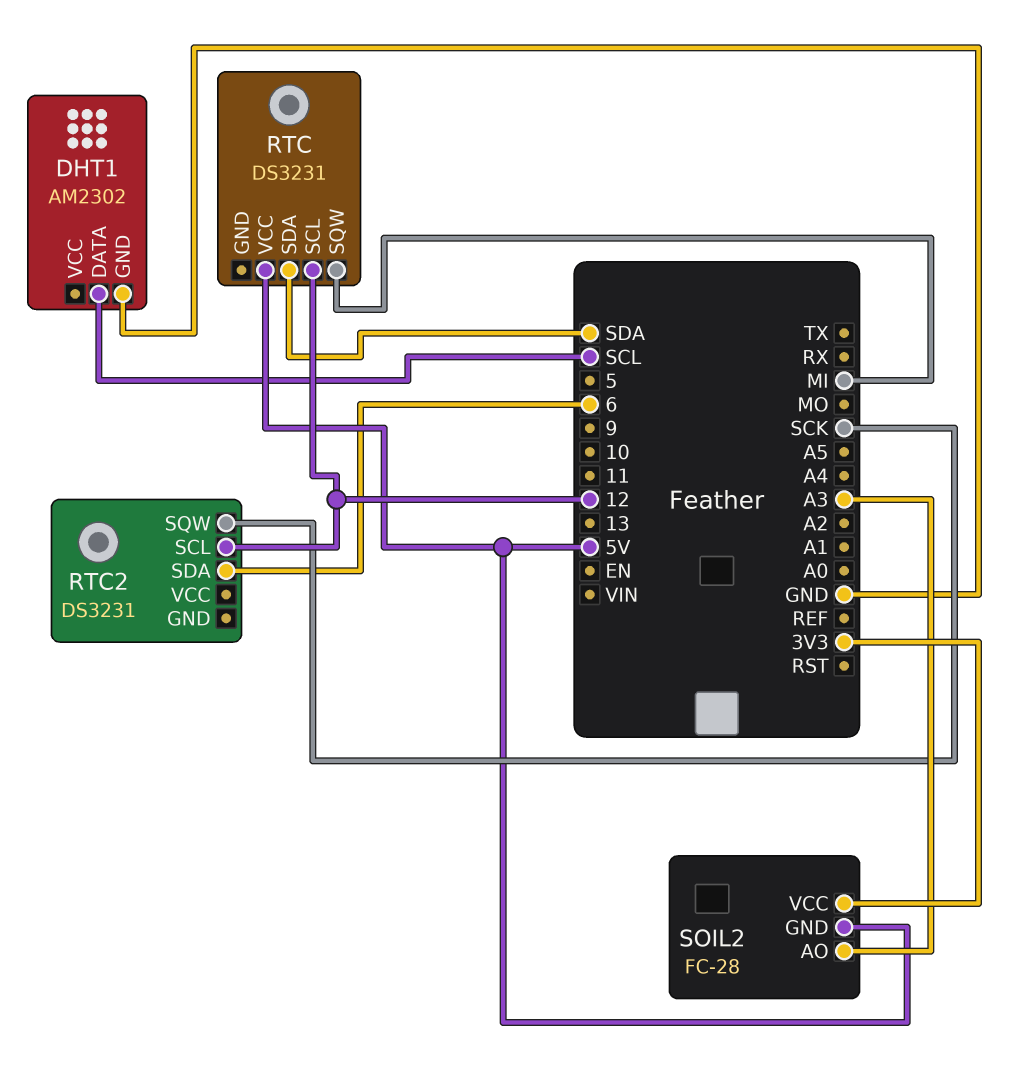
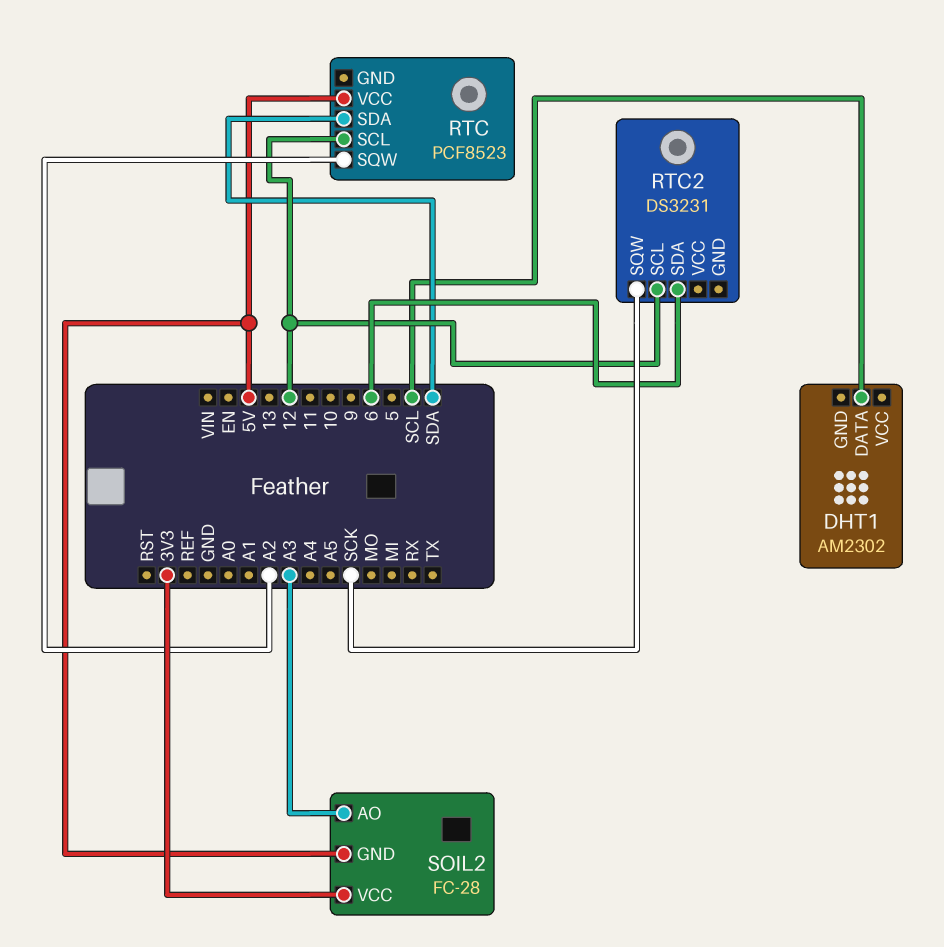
DHT1 pin GND: GND -> none
RTC: DS3231 -> PCF8523
RTC pin SQW: MI -> A2

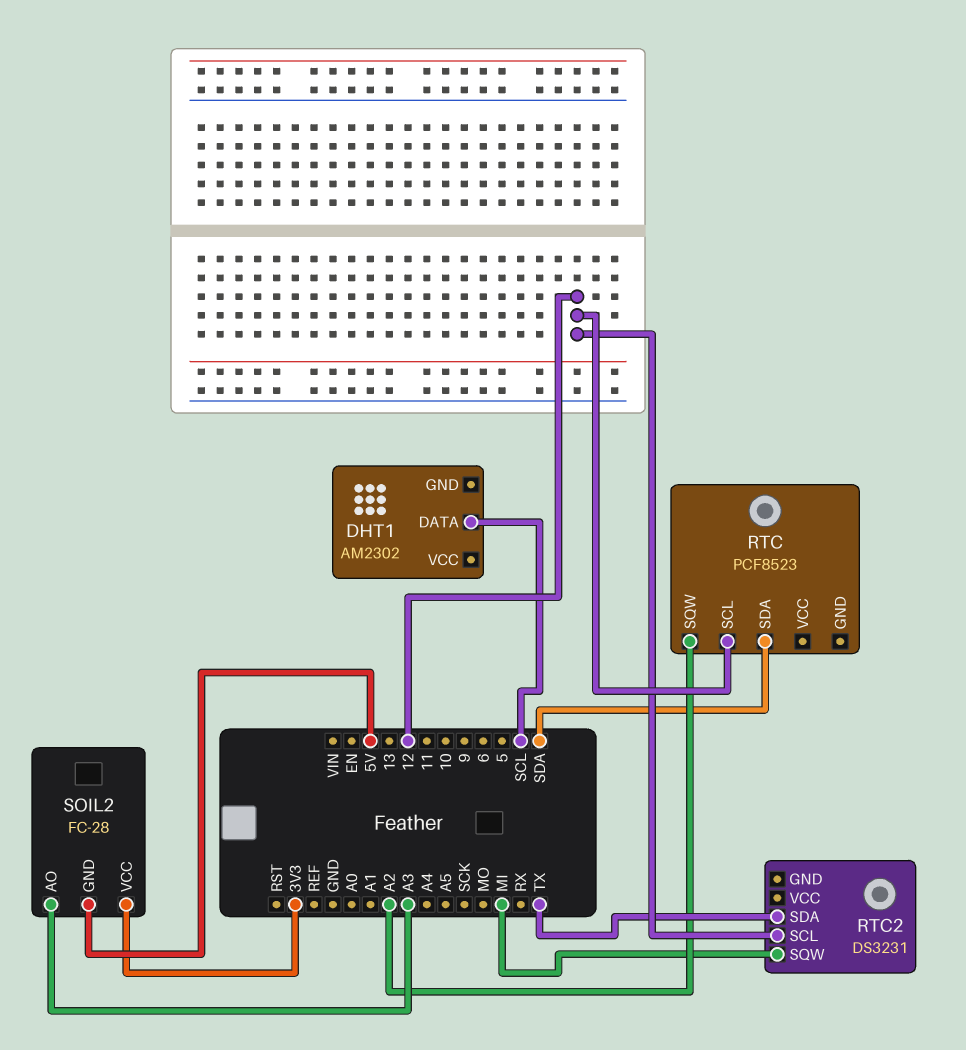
RTC pin VCC: 5V -> none
RTC2 pin SDA: 6 -> TX
RTC2 pin SQW: SCK -> MI

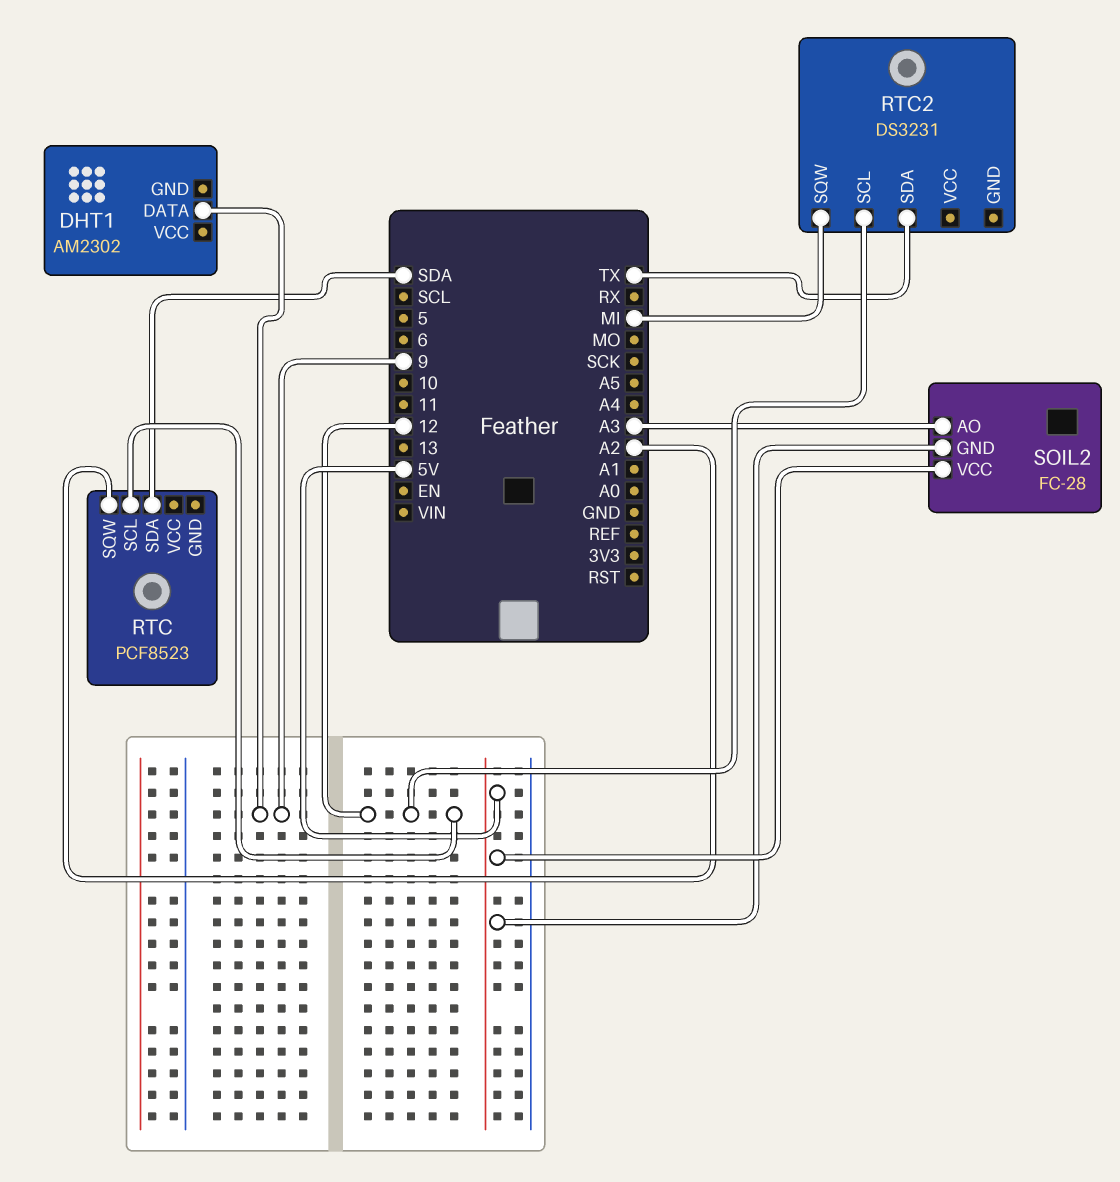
DHT1 pin DATA: SCL -> 9
SOIL2 pin VCC: 3V3 -> 5V

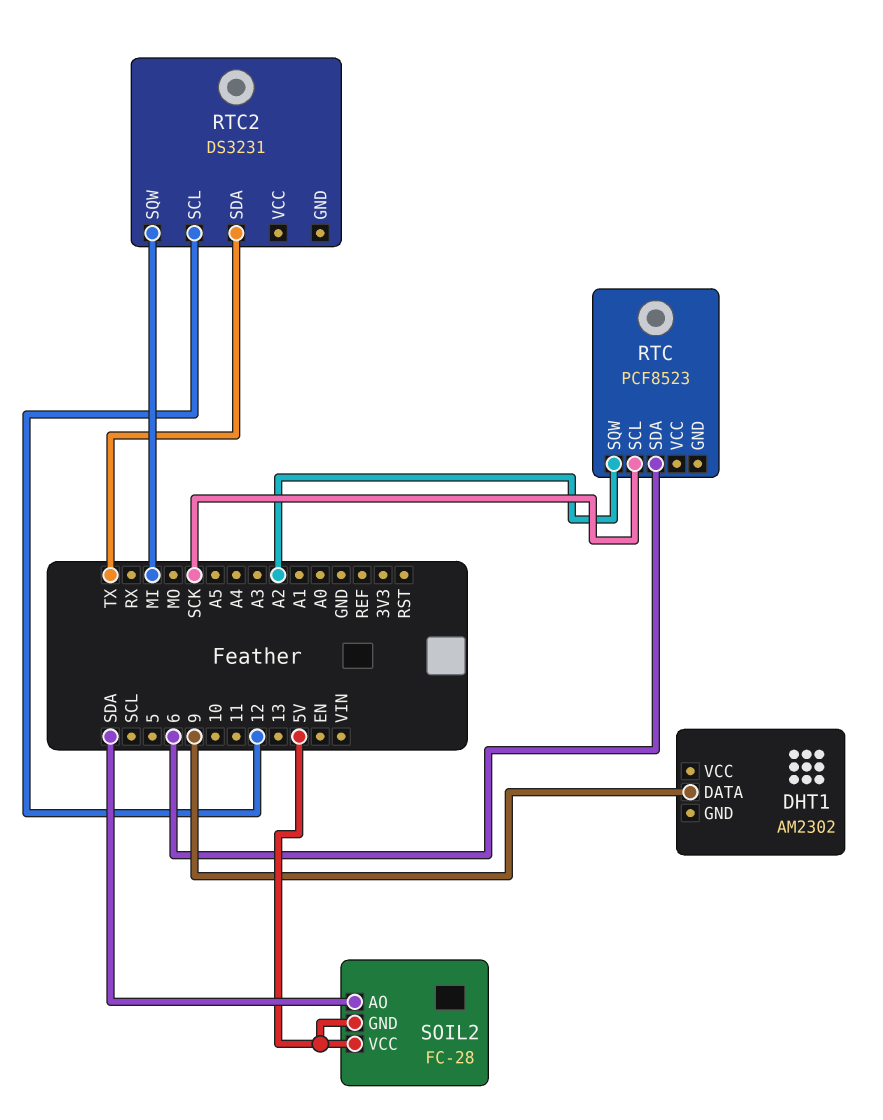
RTC pin SCL: 12 -> SCK
RTC pin SDA: SDA -> 6
SOIL2 pin AO: A3 -> SDA

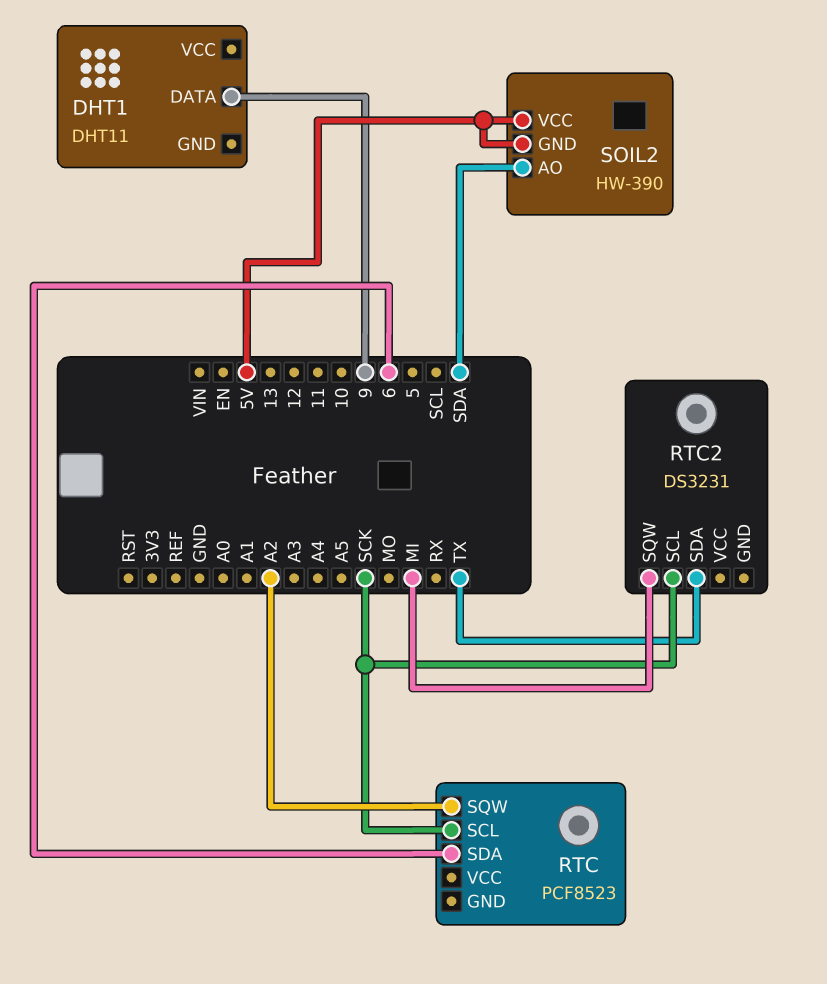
DHT1: AM2302 -> DHT11
RTC2 pin SCL: 12 -> SCK
SOIL2: FC-28 -> HW-390

